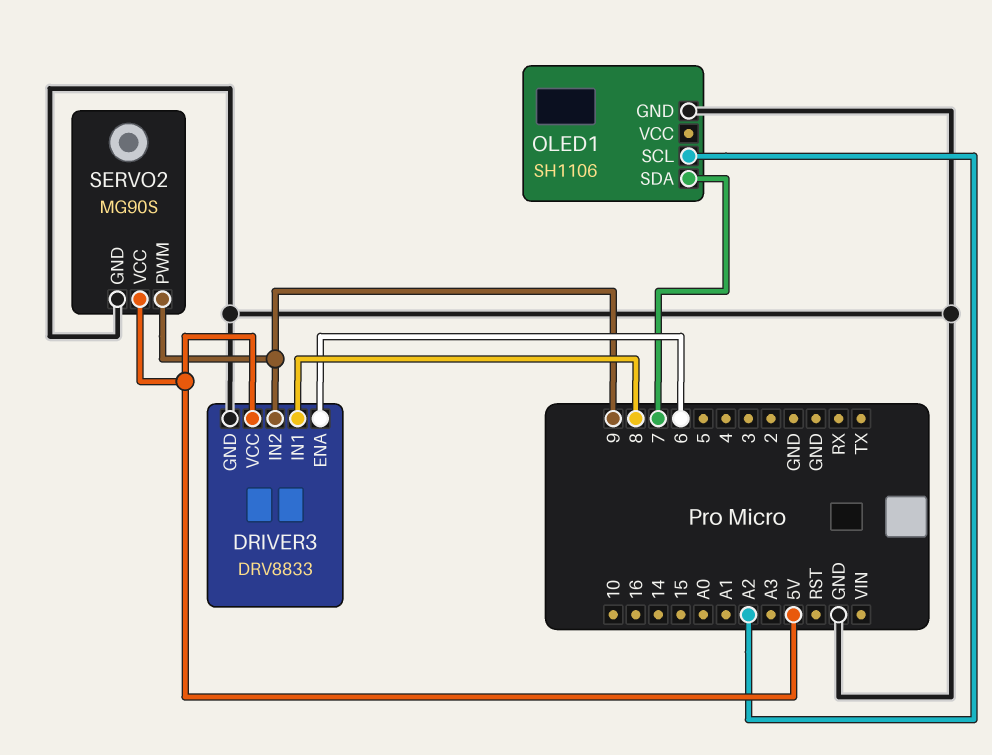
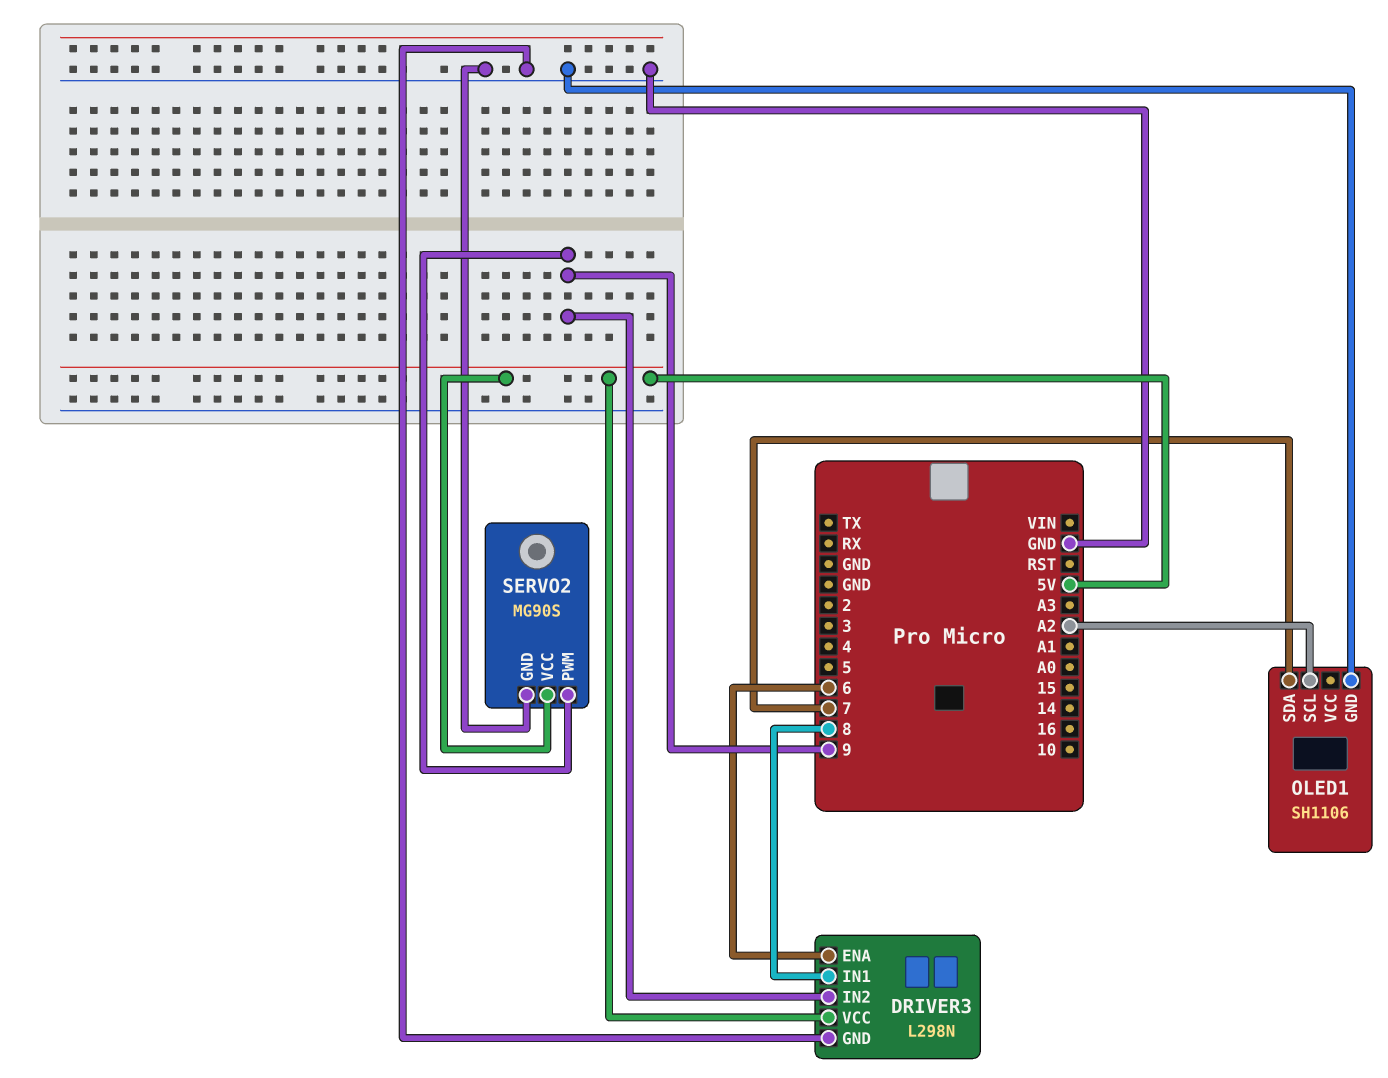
DRIVER3: DRV8833 -> L298N

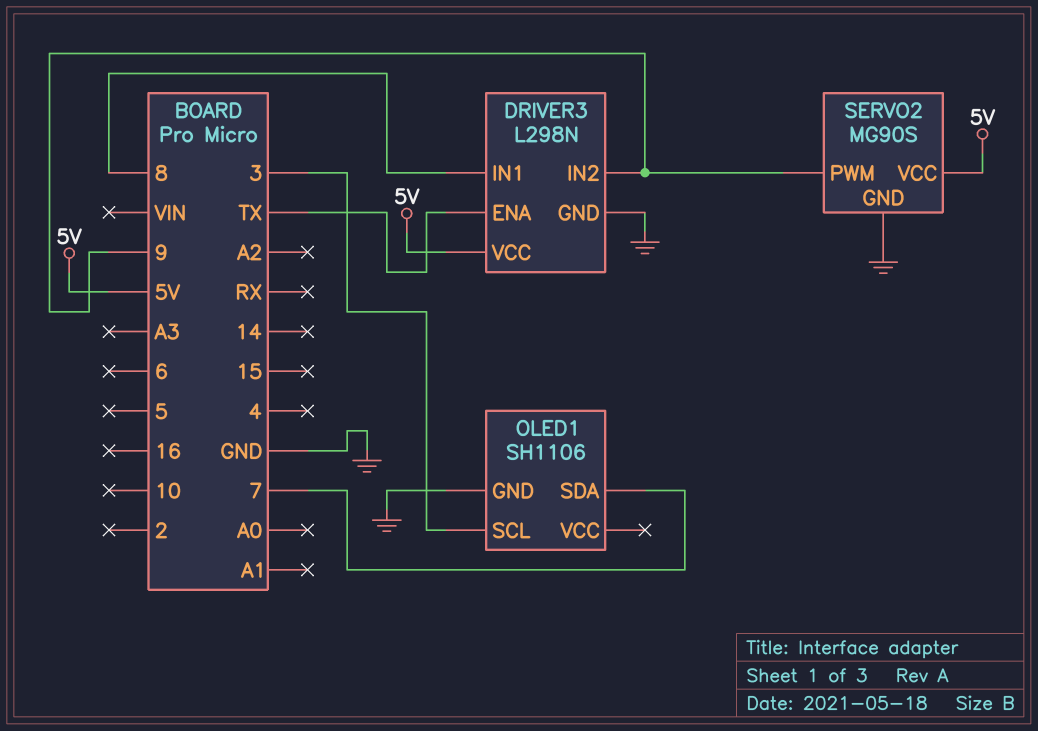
DRIVER3 pin ENA: 6 -> TX
OLED1 pin SCL: A2 -> 3

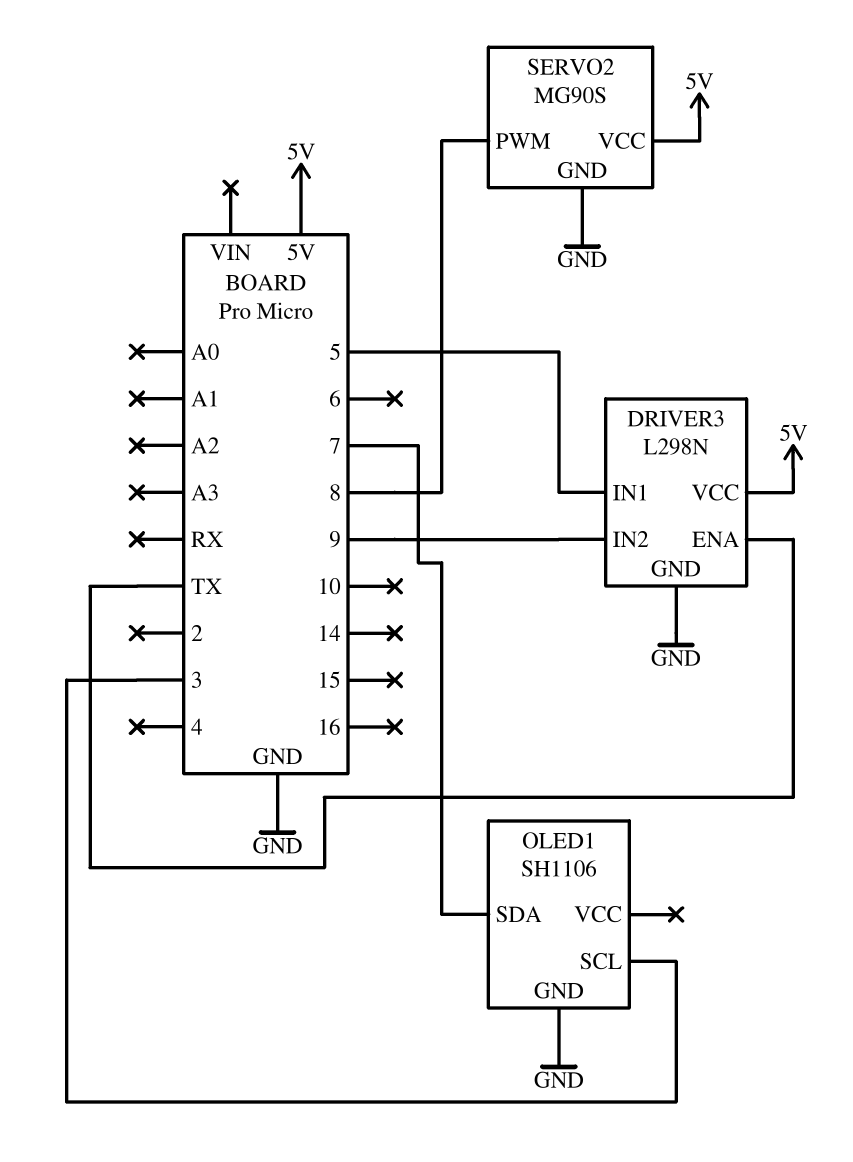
DRIVER3 pin IN1: 8 -> 5
SERVO2 pin PWM: 9 -> 8

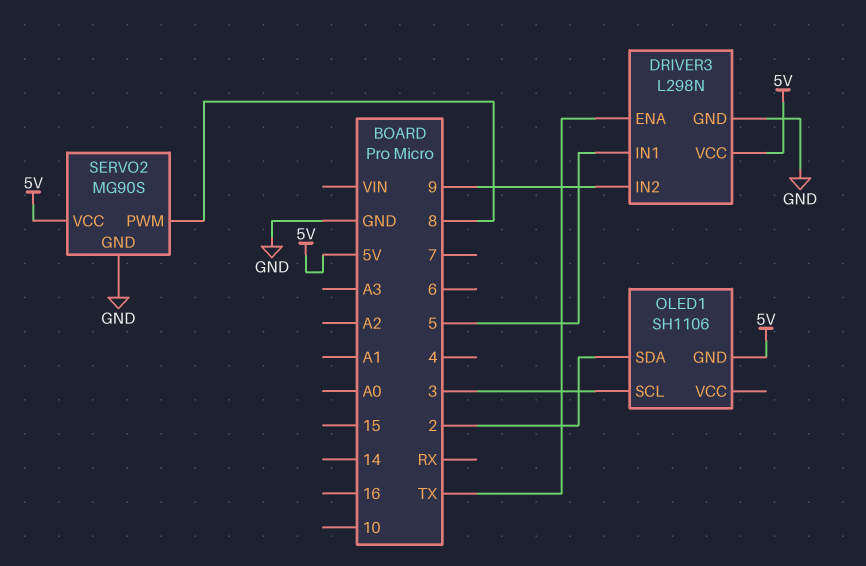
OLED1 pin GND: GND -> 5V
OLED1 pin SDA: 7 -> 2

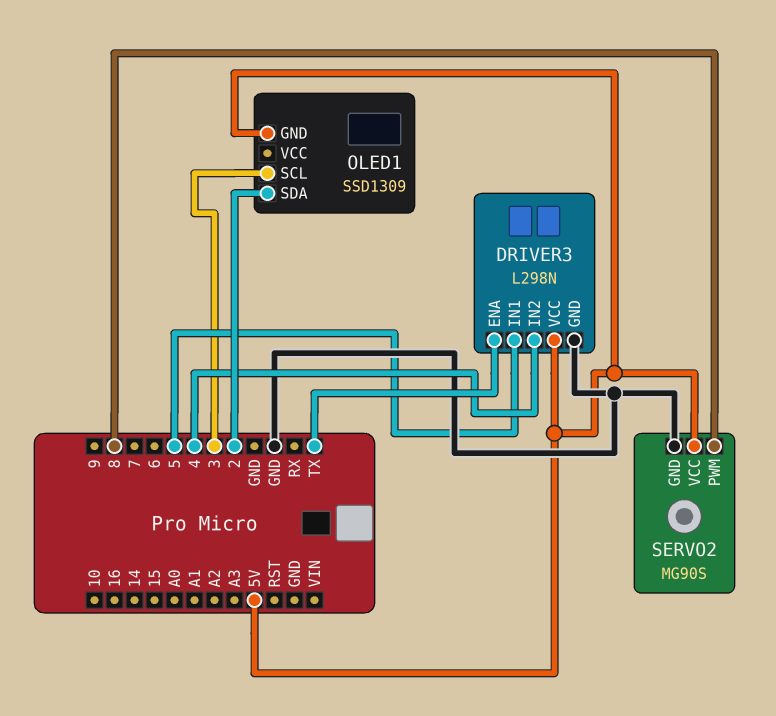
DRIVER3 pin IN2: 9 -> 4
OLED1: SH1106 -> SSD1309

